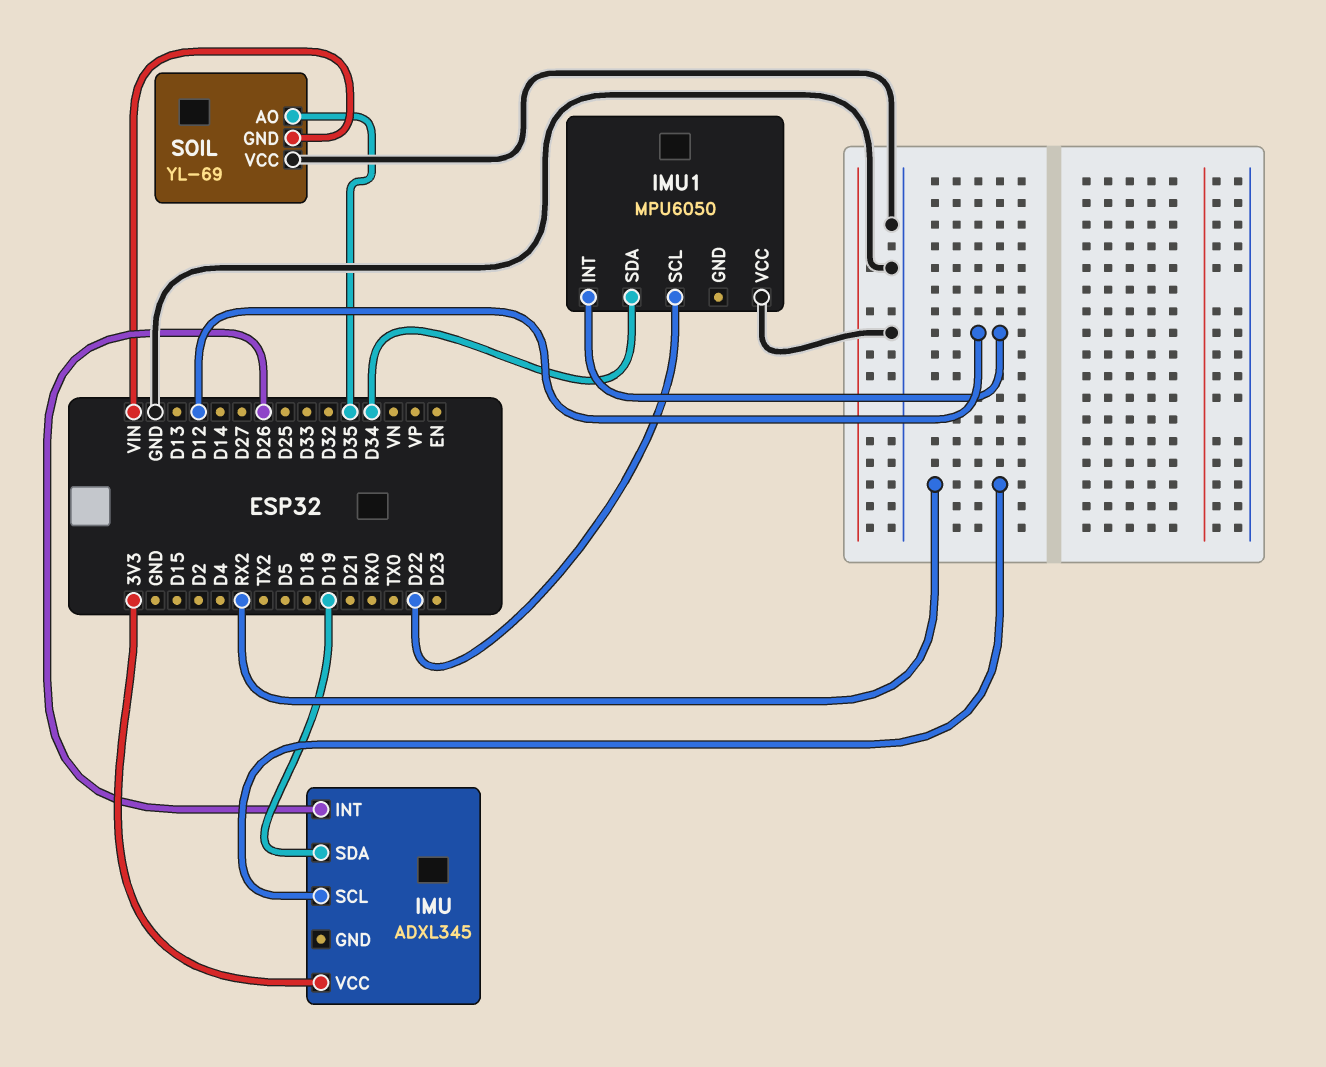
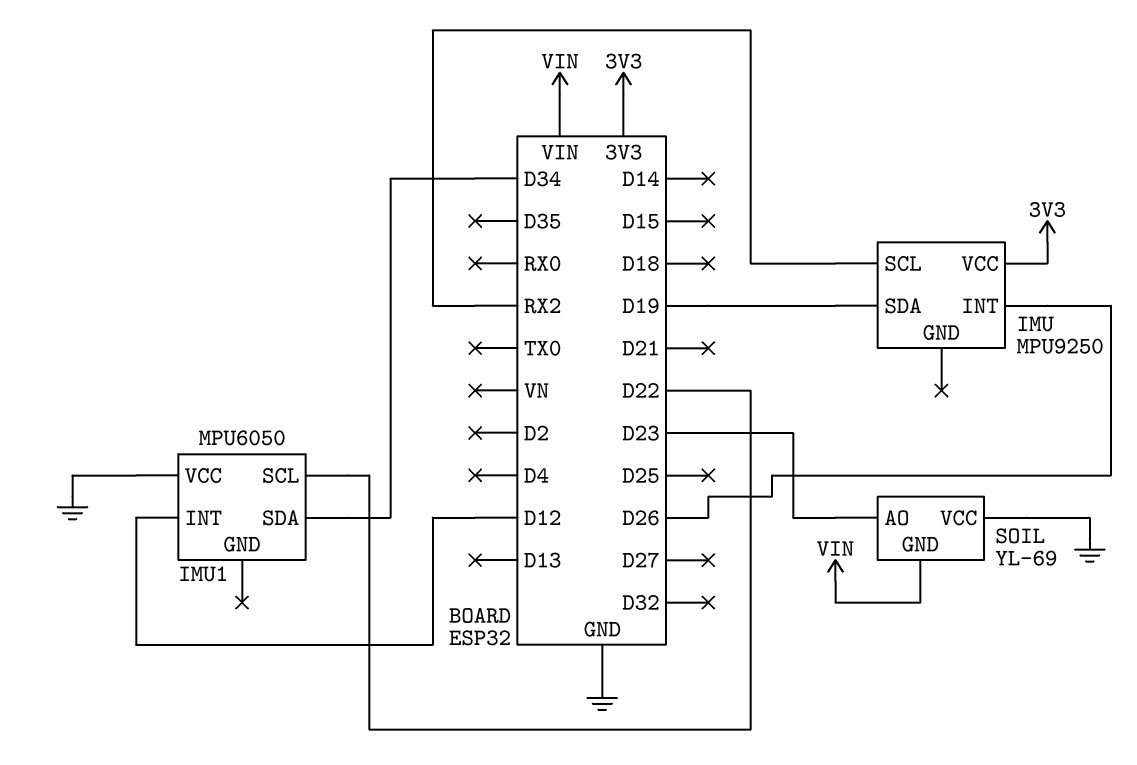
IMU: ADXL345 -> MPU9250
SOIL pin AO: D35 -> D23

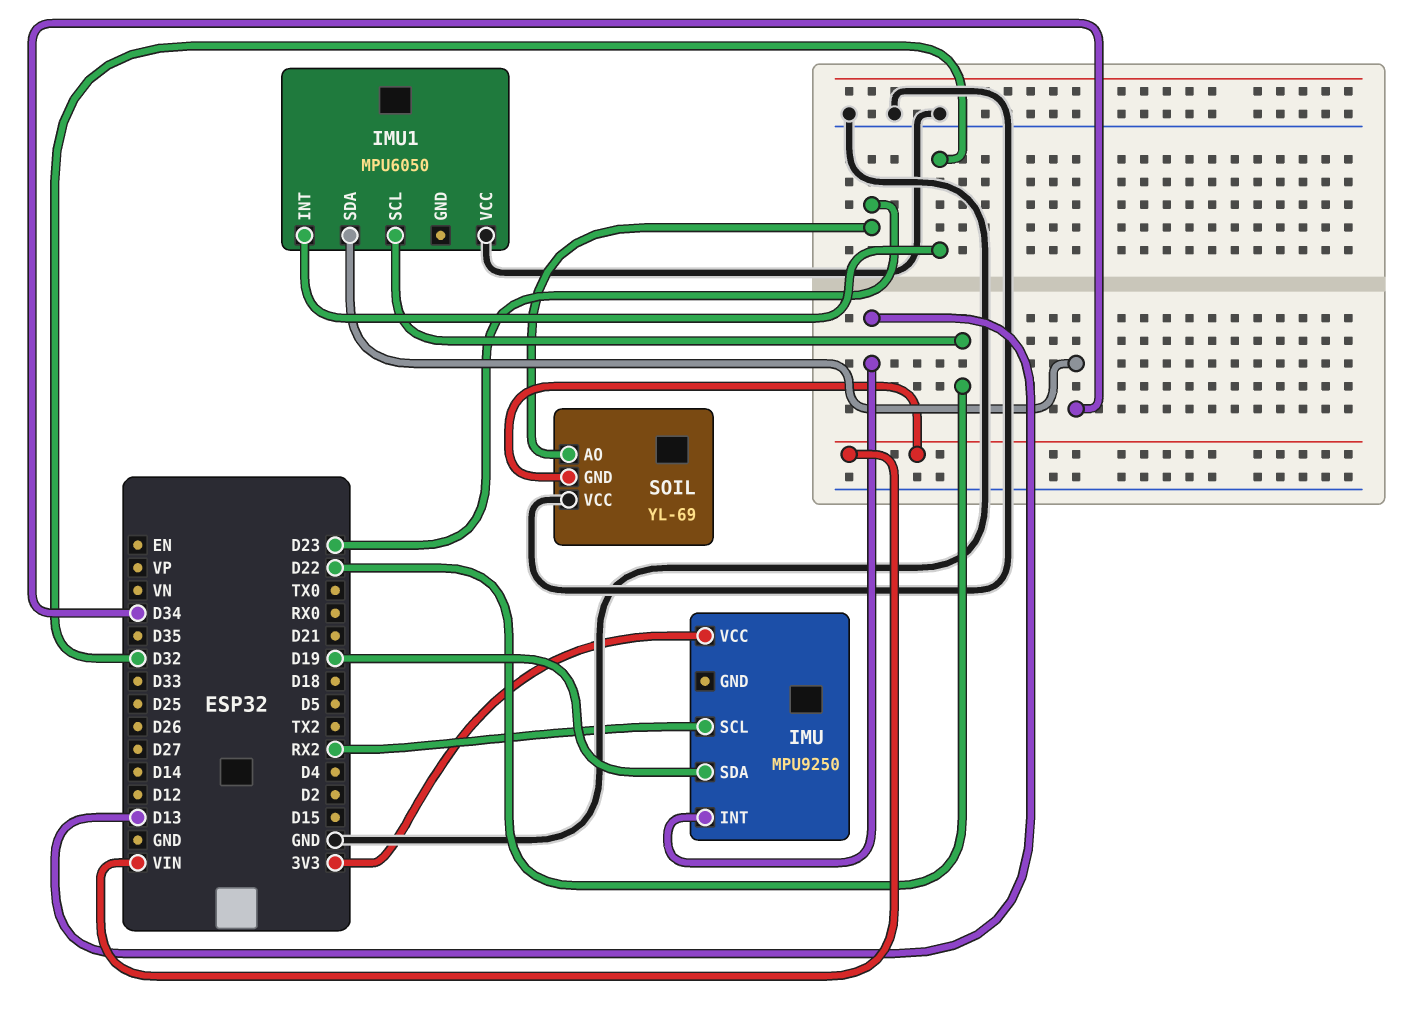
IMU pin INT: D26 -> D13
IMU1 pin INT: D12 -> D32

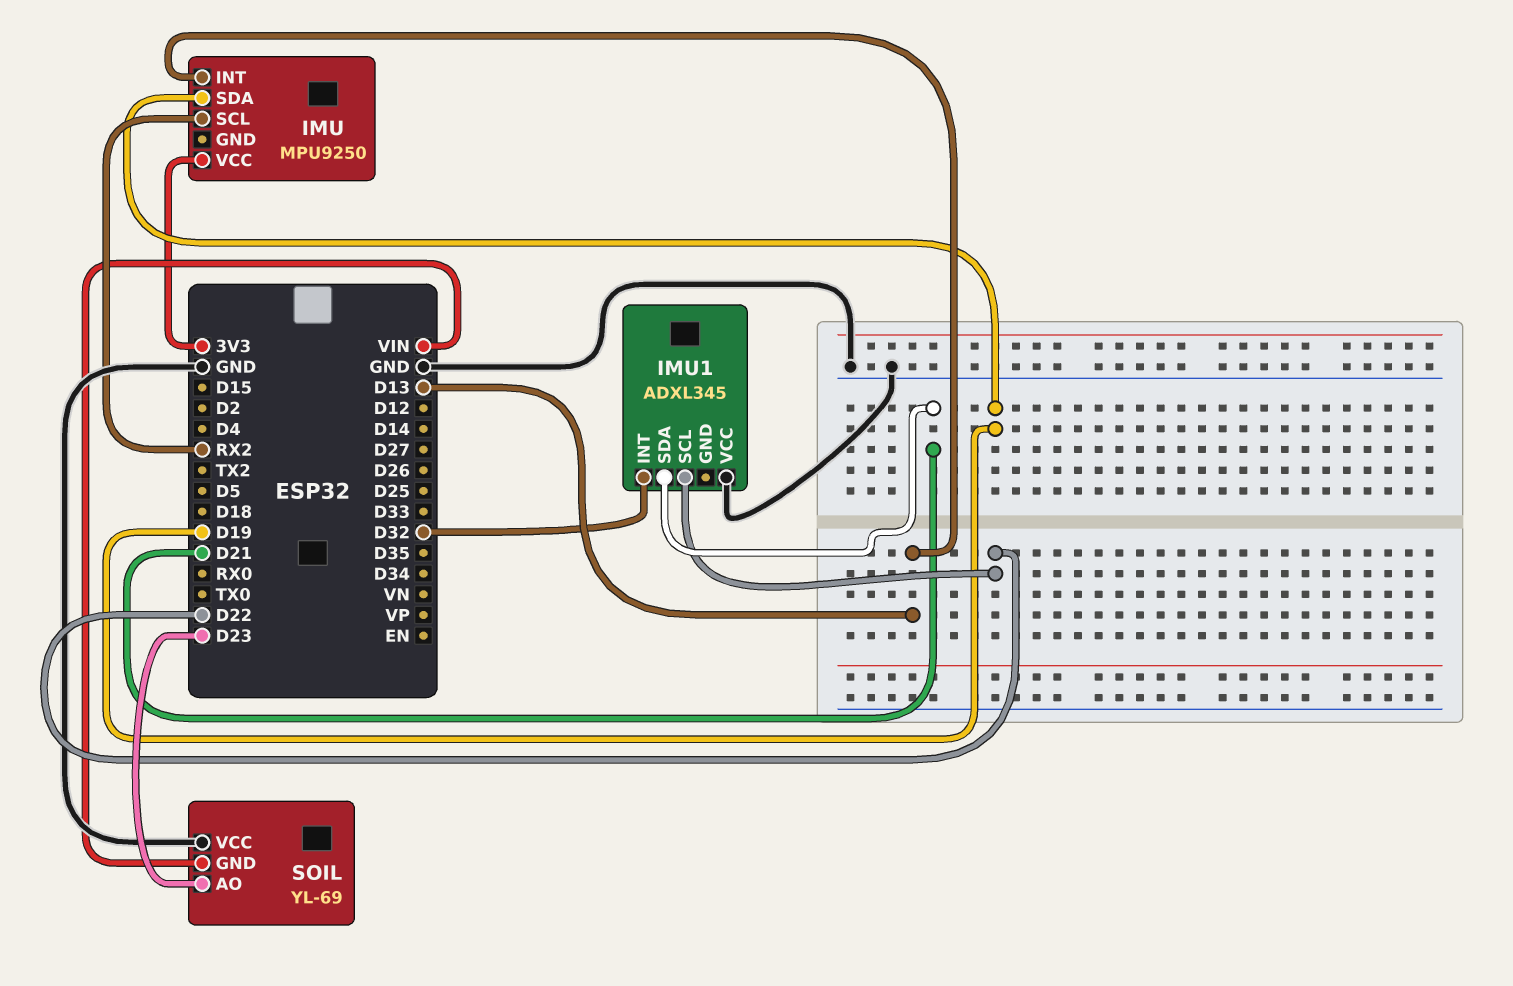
IMU1: MPU6050 -> ADXL345
IMU1 pin SDA: D34 -> D21

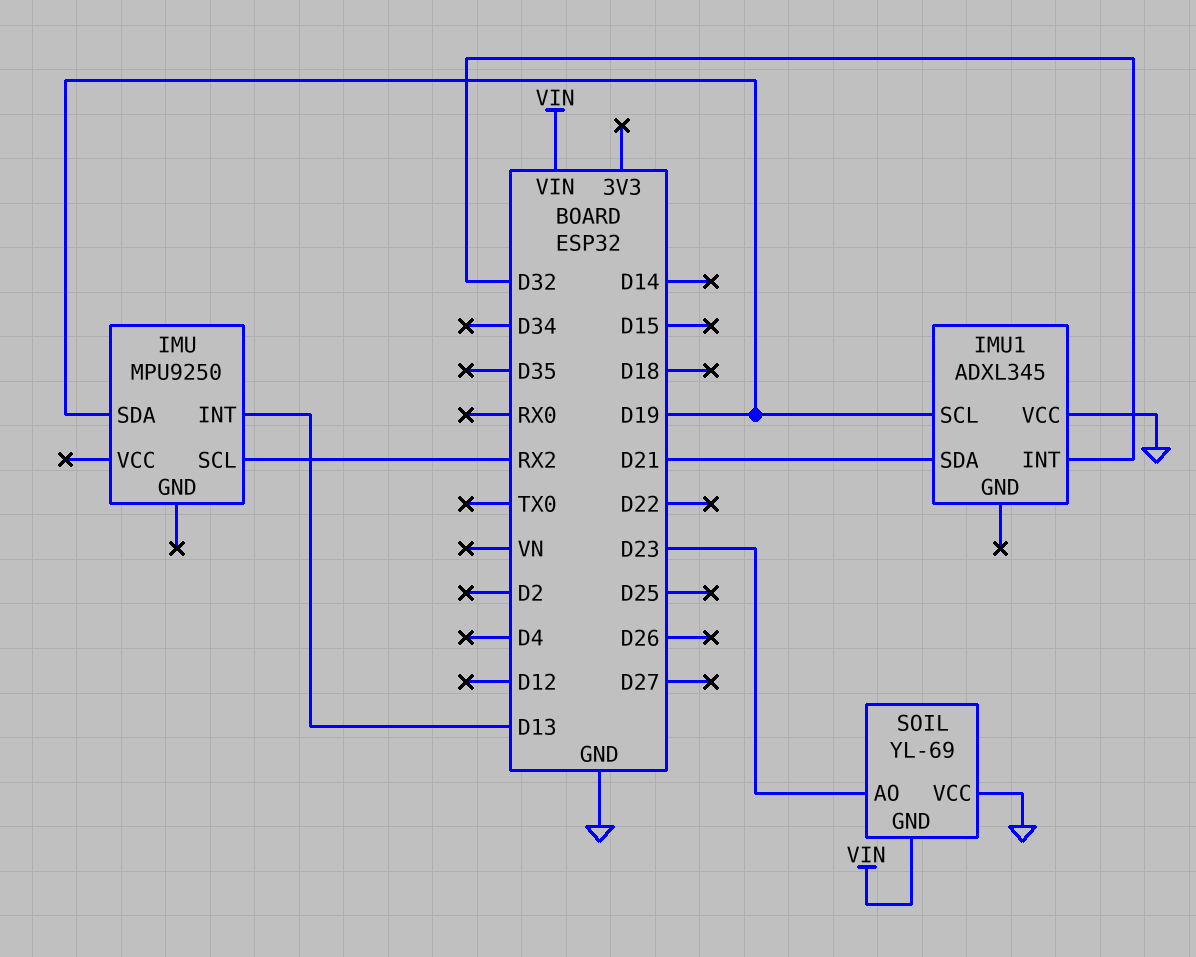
IMU pin VCC: 3V3 -> none
IMU1 pin SCL: D22 -> D19

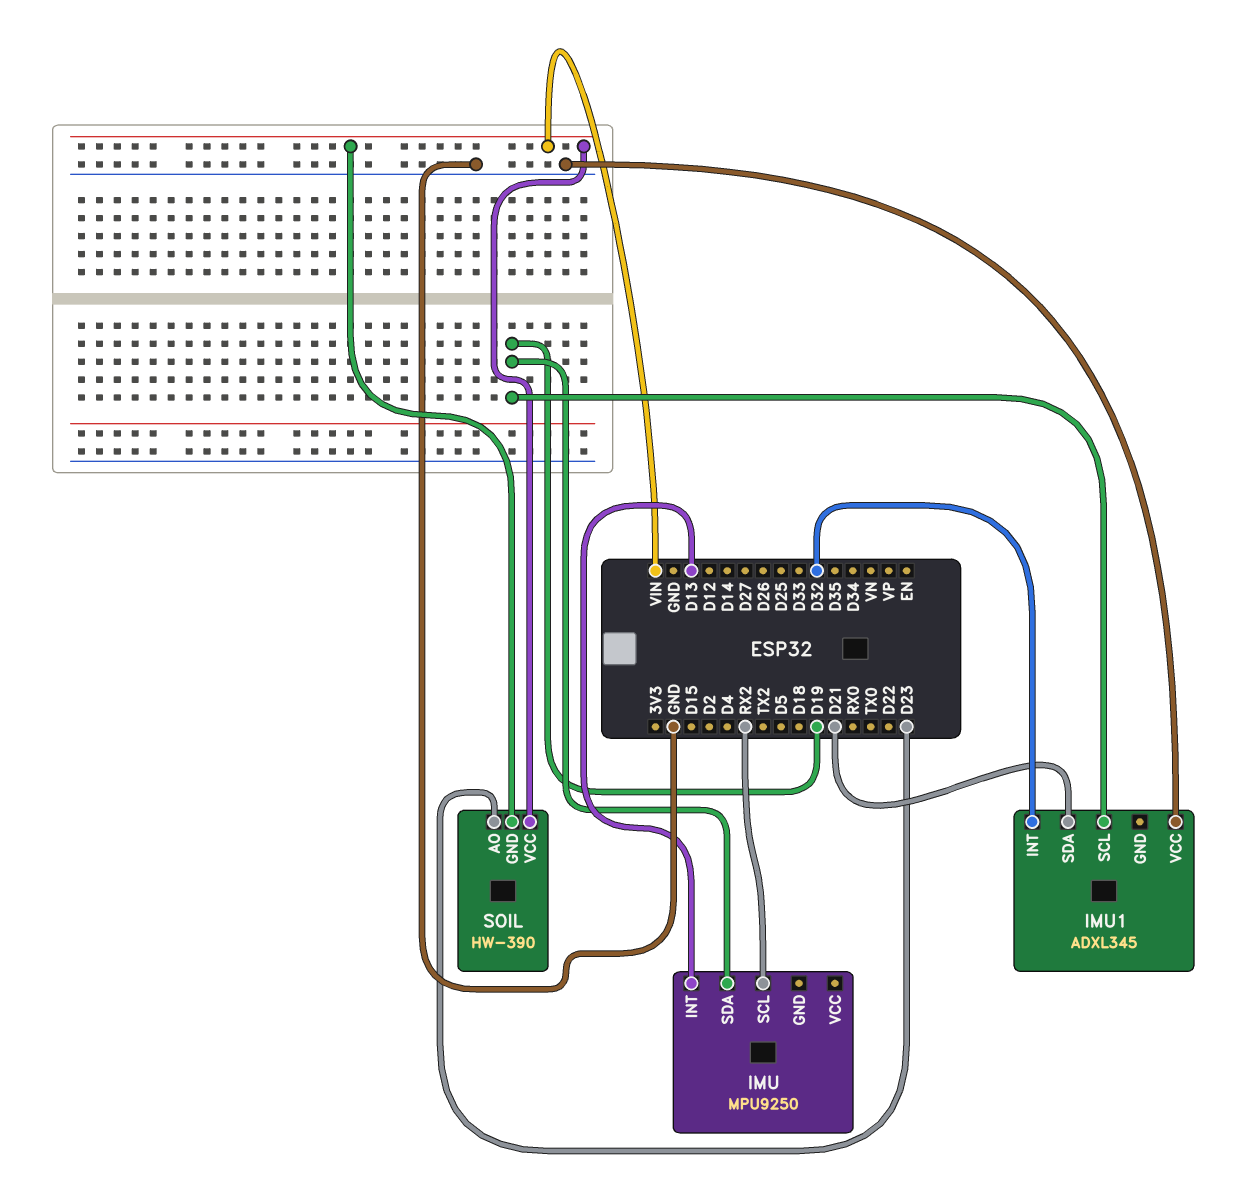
SOIL: YL-69 -> HW-390
SOIL pin VCC: GND -> VIN

